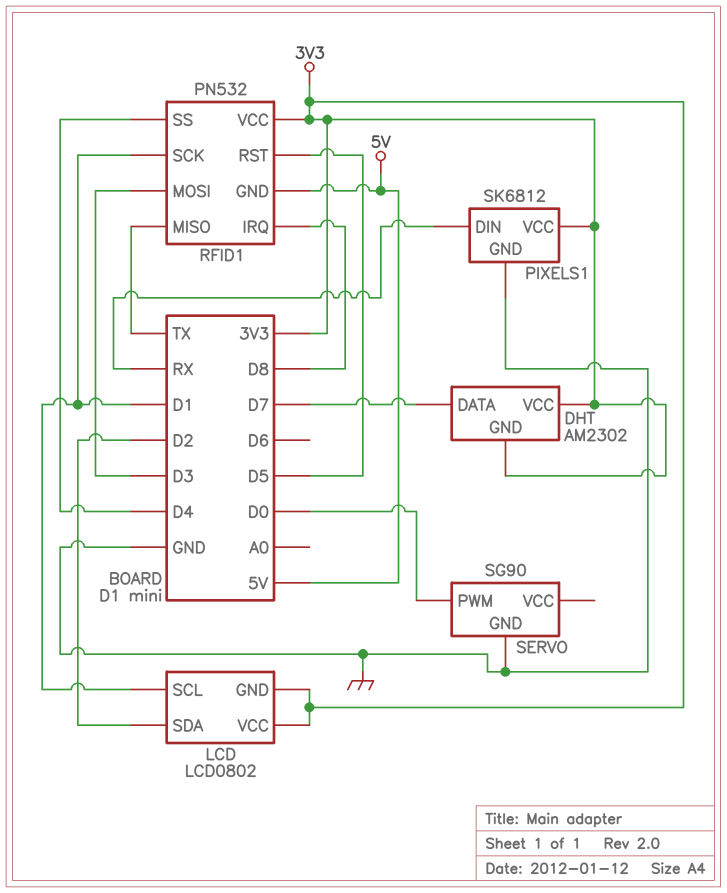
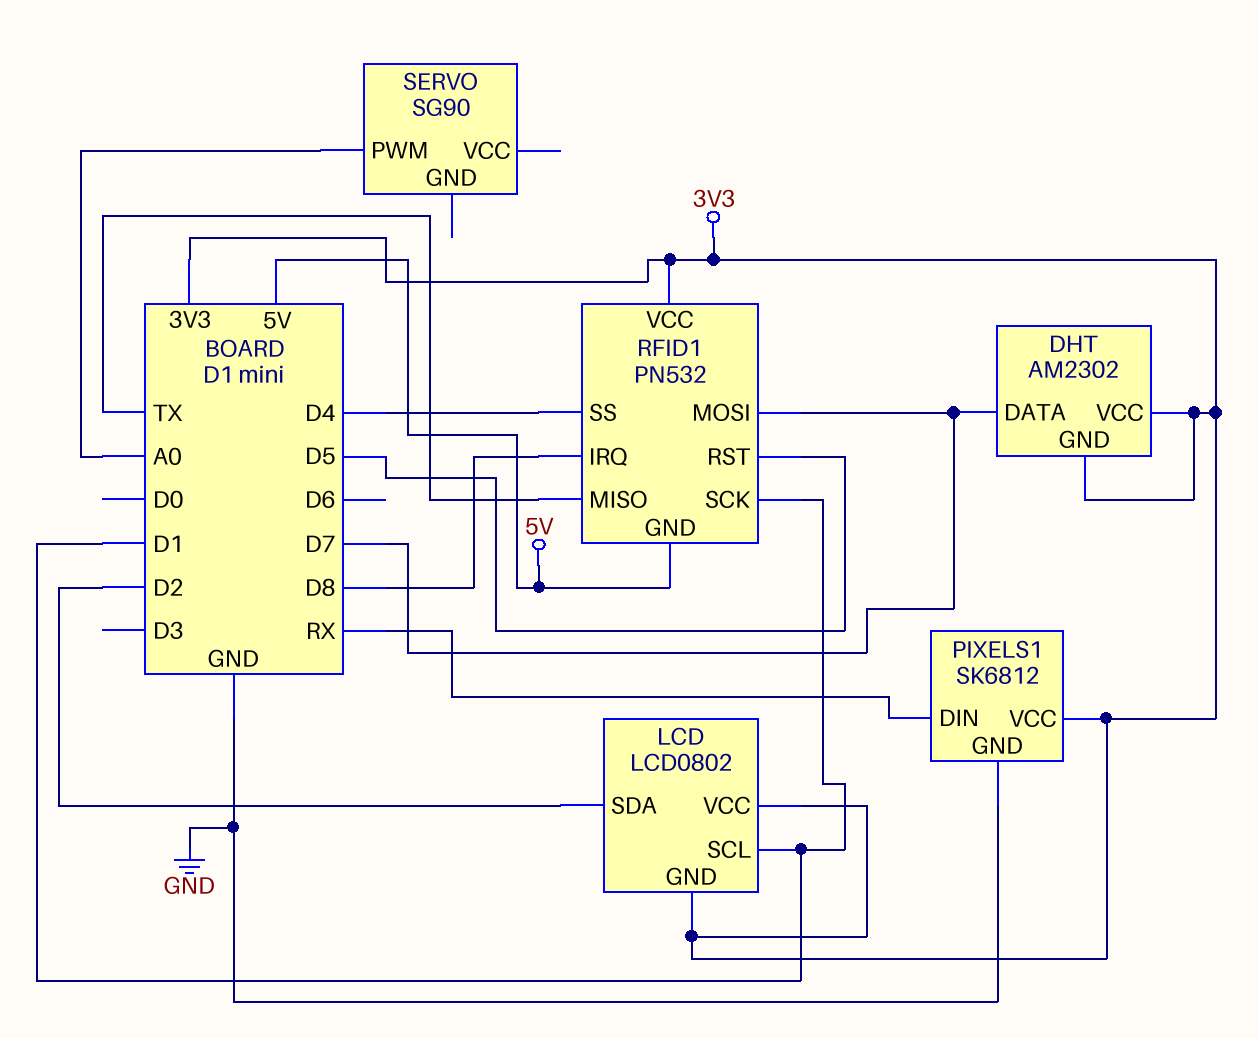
RFID1 pin MOSI: D3 -> D7
SERVO pin GND: GND -> none
SERVO pin PWM: D0 -> A0

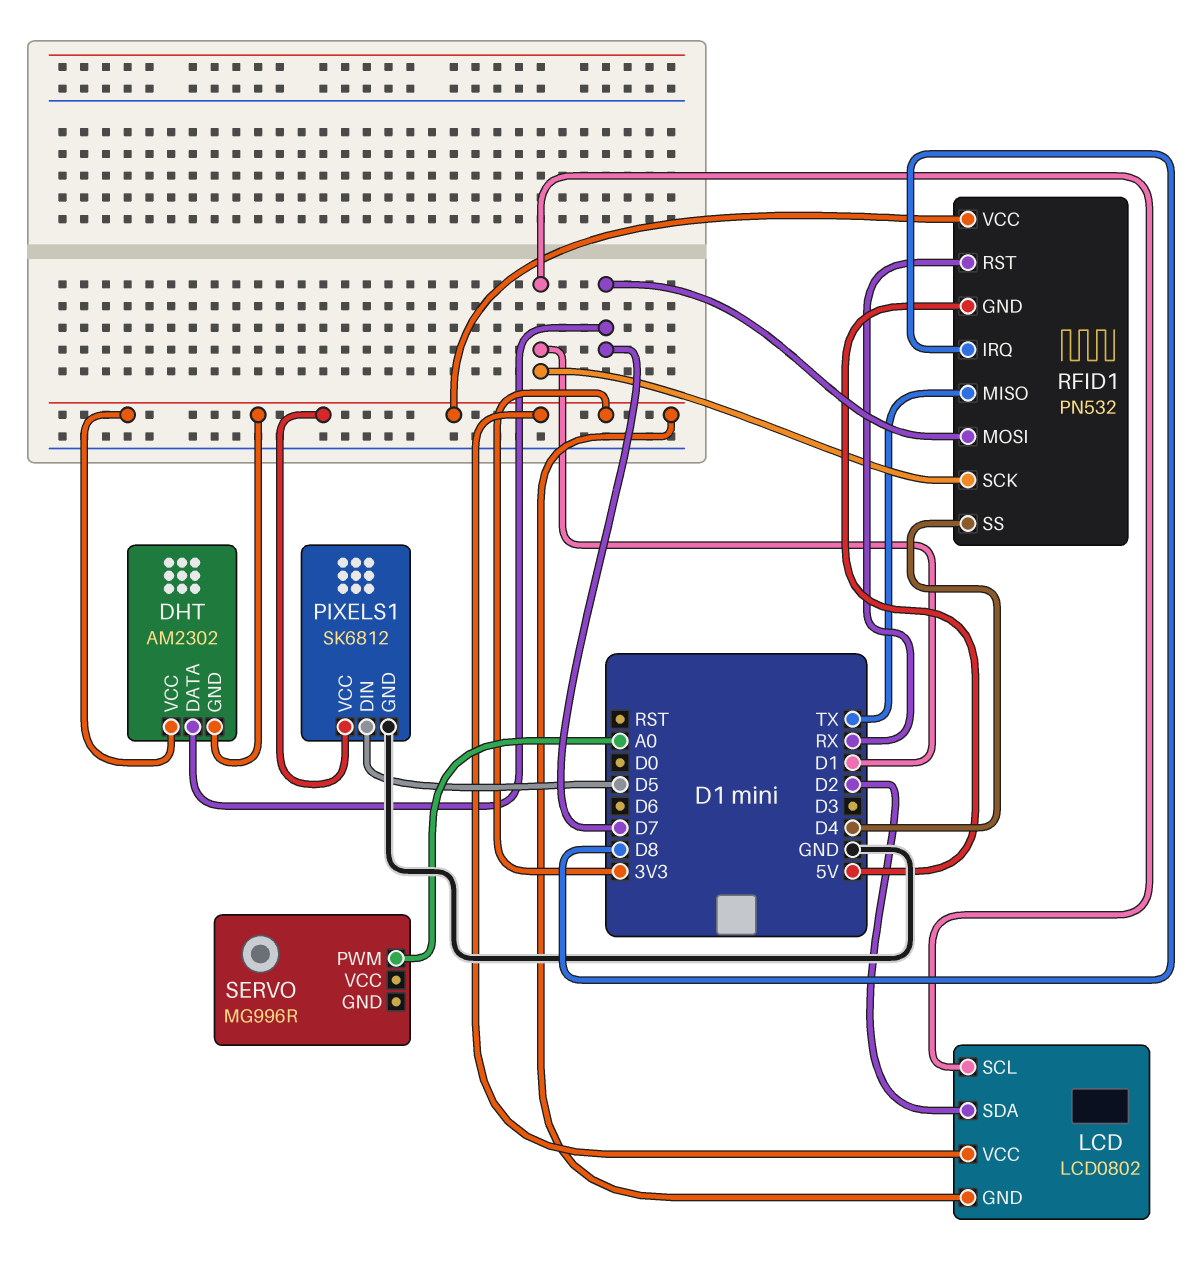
PIXELS1 pin DIN: RX -> D5
RFID1 pin RST: D5 -> RX
SERVO: SG90 -> MG996R

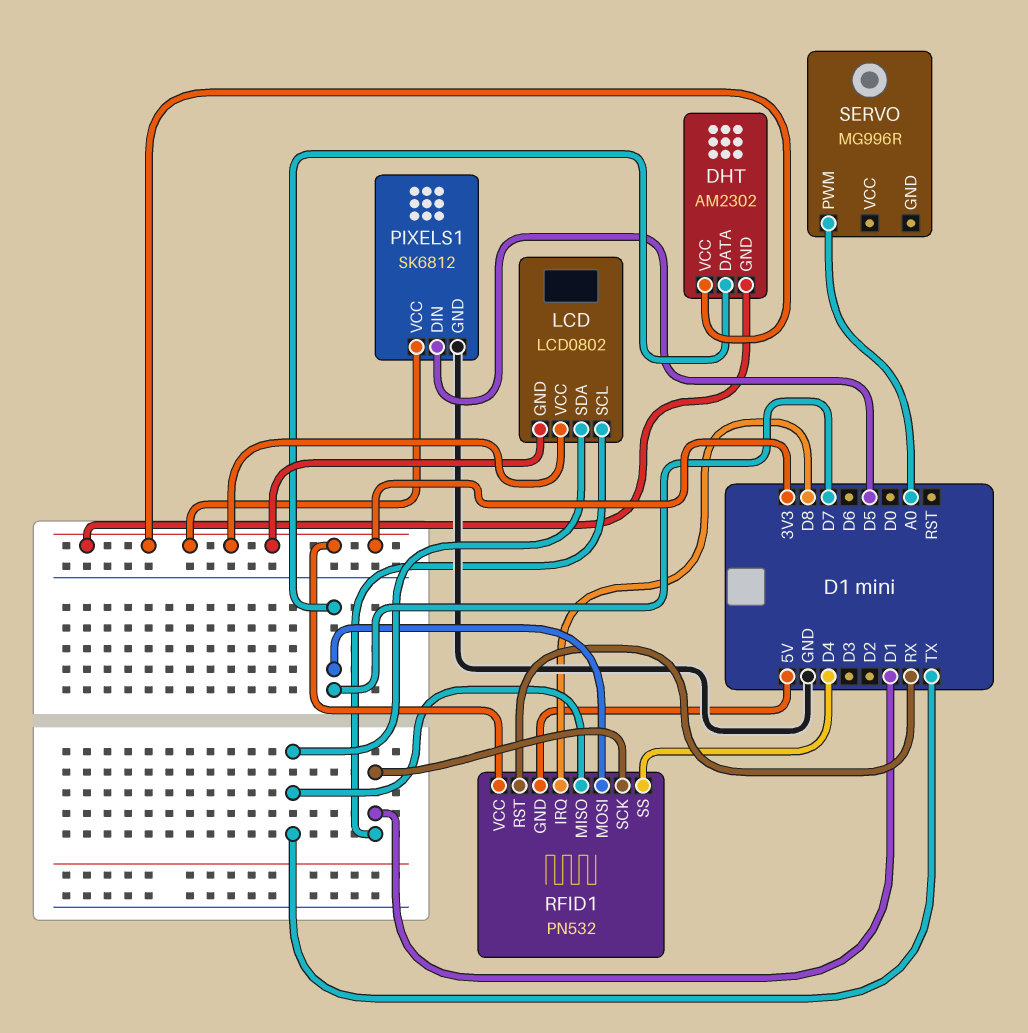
LCD pin SDA: D2 -> TX

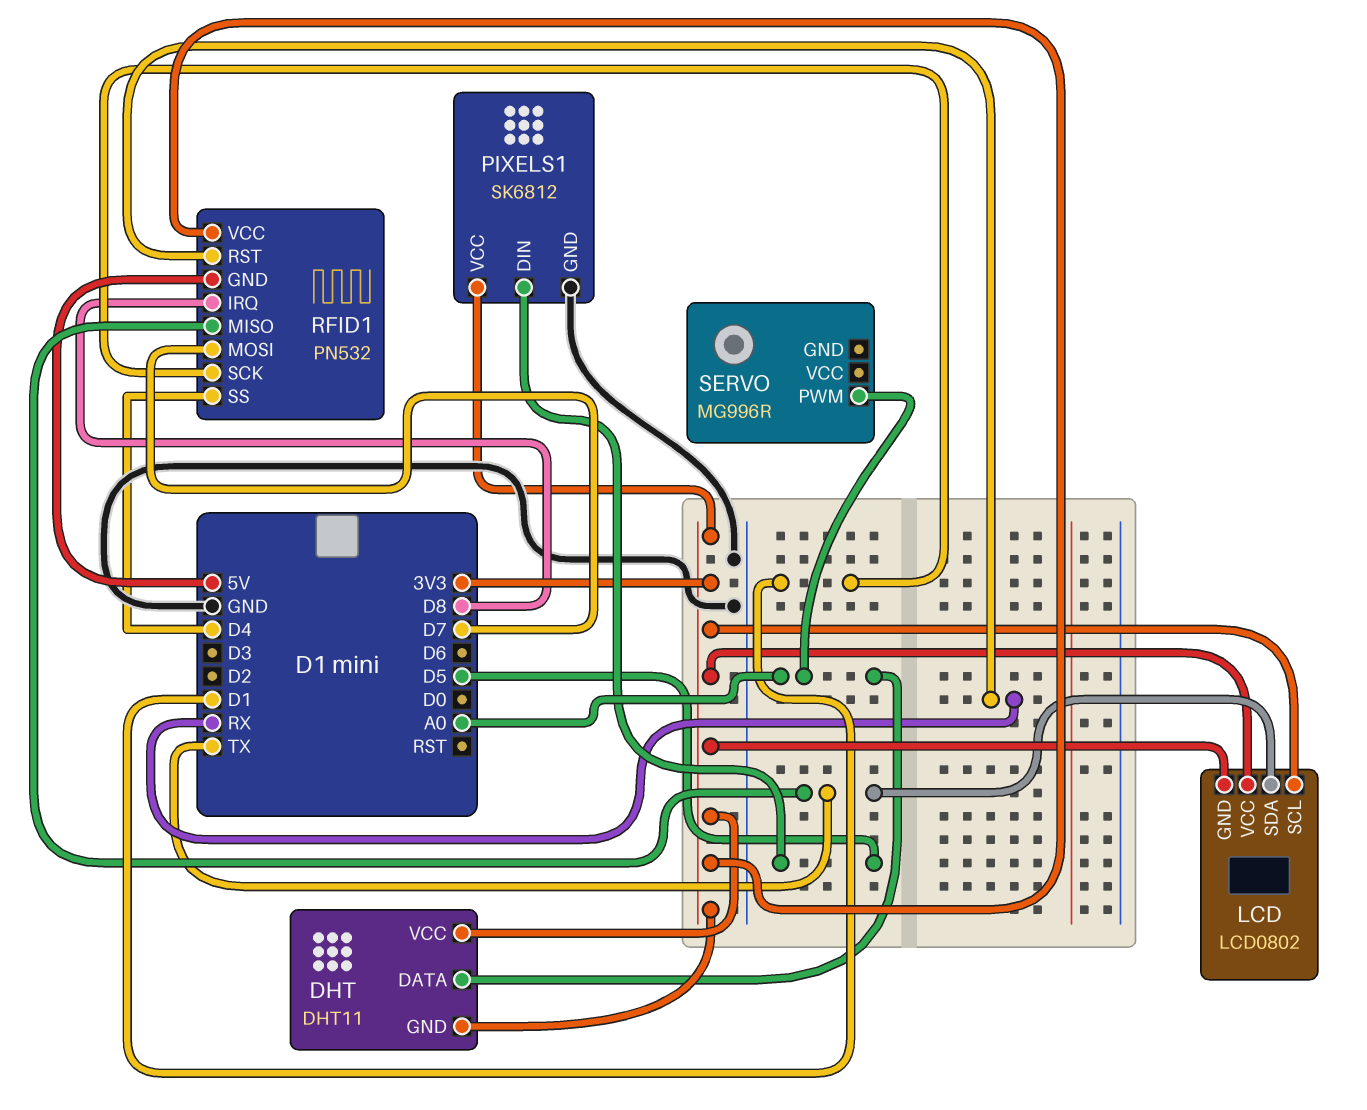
DHT: AM2302 -> DHT11
DHT pin DATA: D7 -> A0
LCD pin SCL: D1 -> 3V3

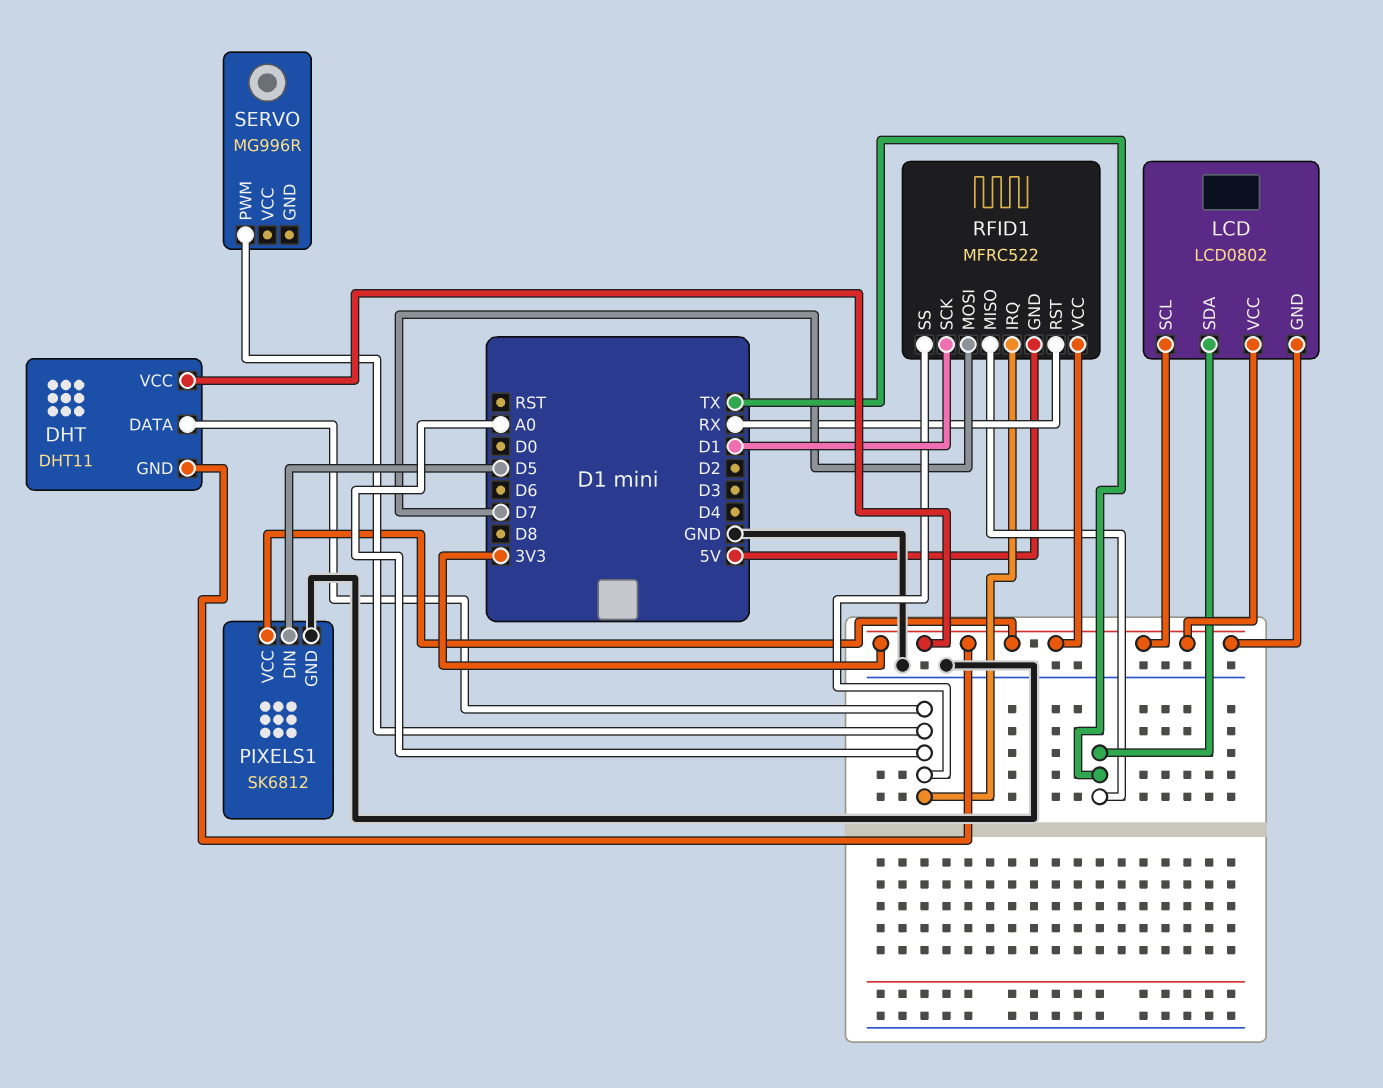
RFID1: PN532 -> MFRC522
RFID1 pin IRQ: D8 -> A0
RFID1 pin SS: D4 -> A0

